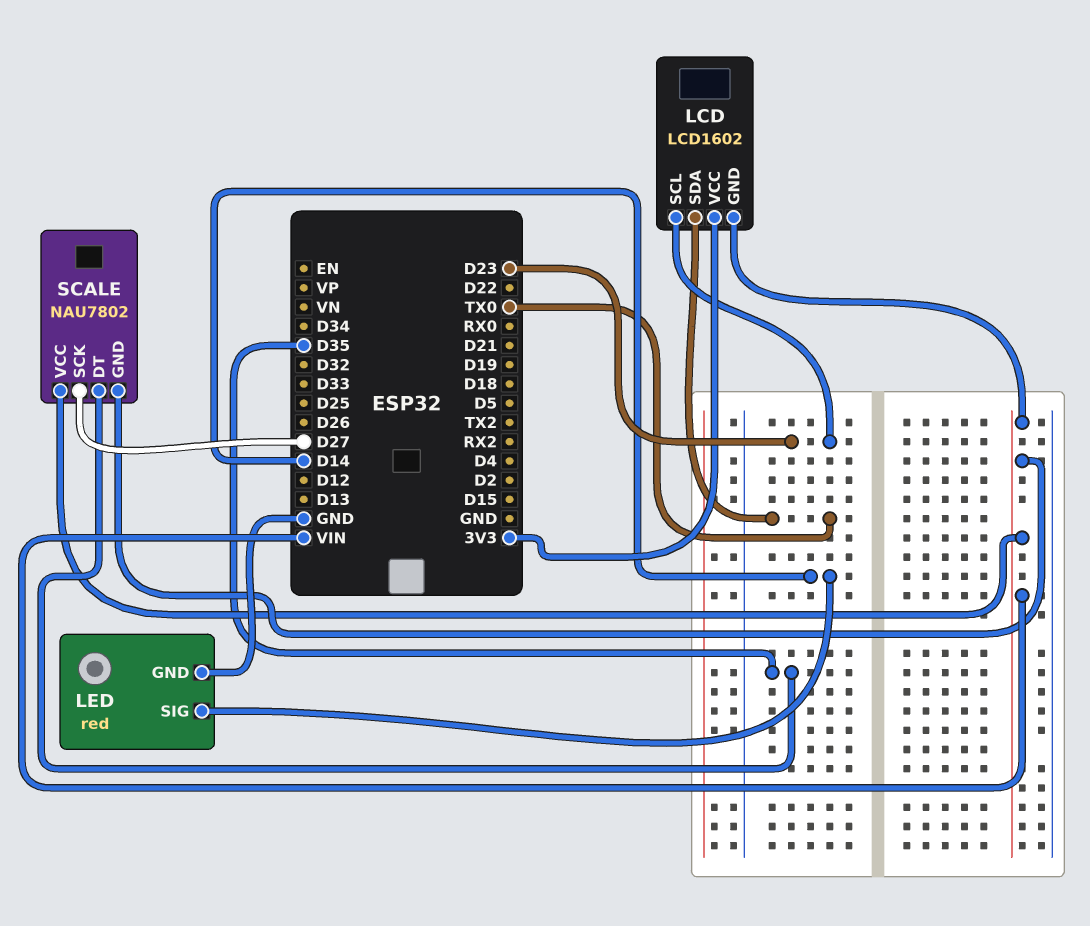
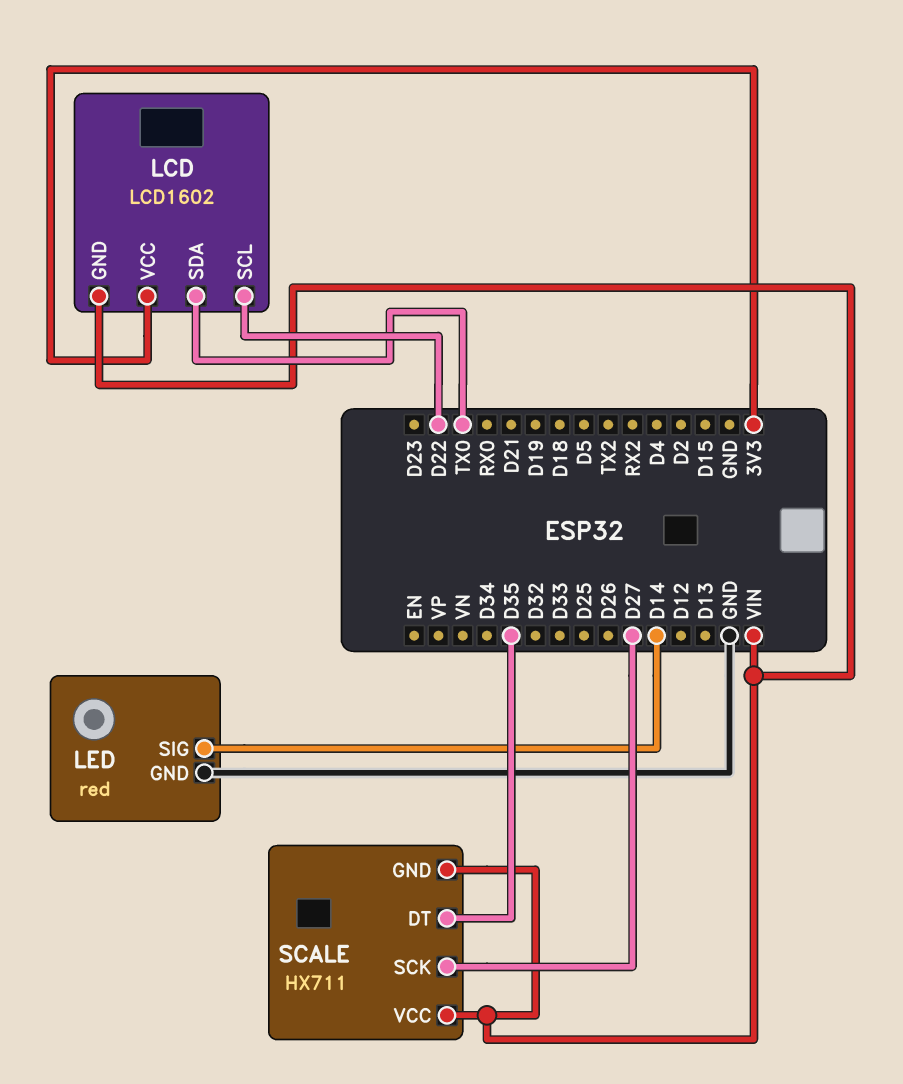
LCD pin SCL: D23 -> D22
SCALE: NAU7802 -> HX711

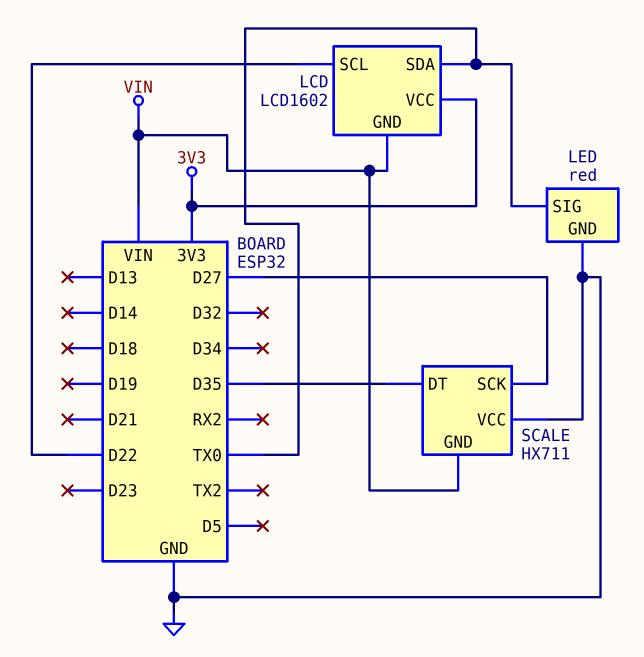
LED pin SIG: D14 -> TX0
SCALE pin VCC: VIN -> GND

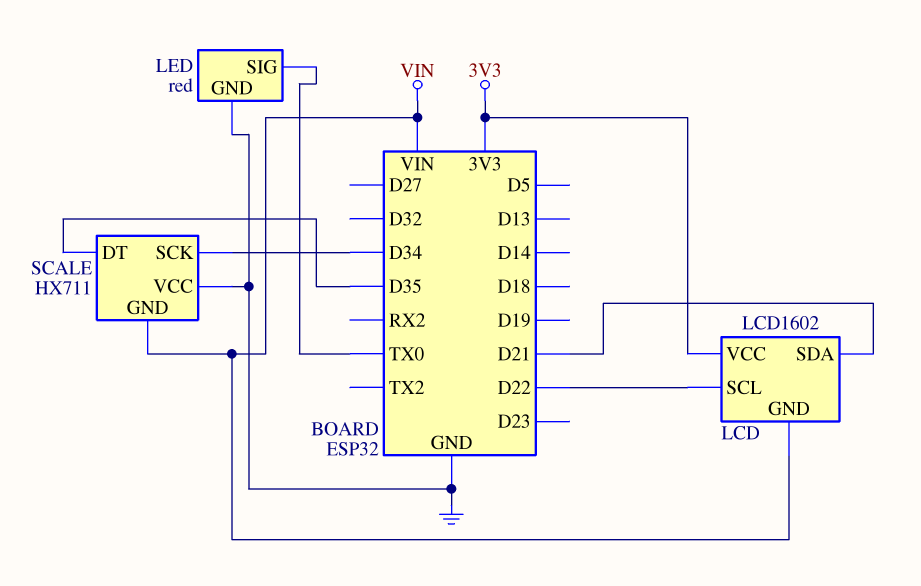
LCD pin SDA: TX0 -> D21
SCALE pin SCK: D27 -> D34

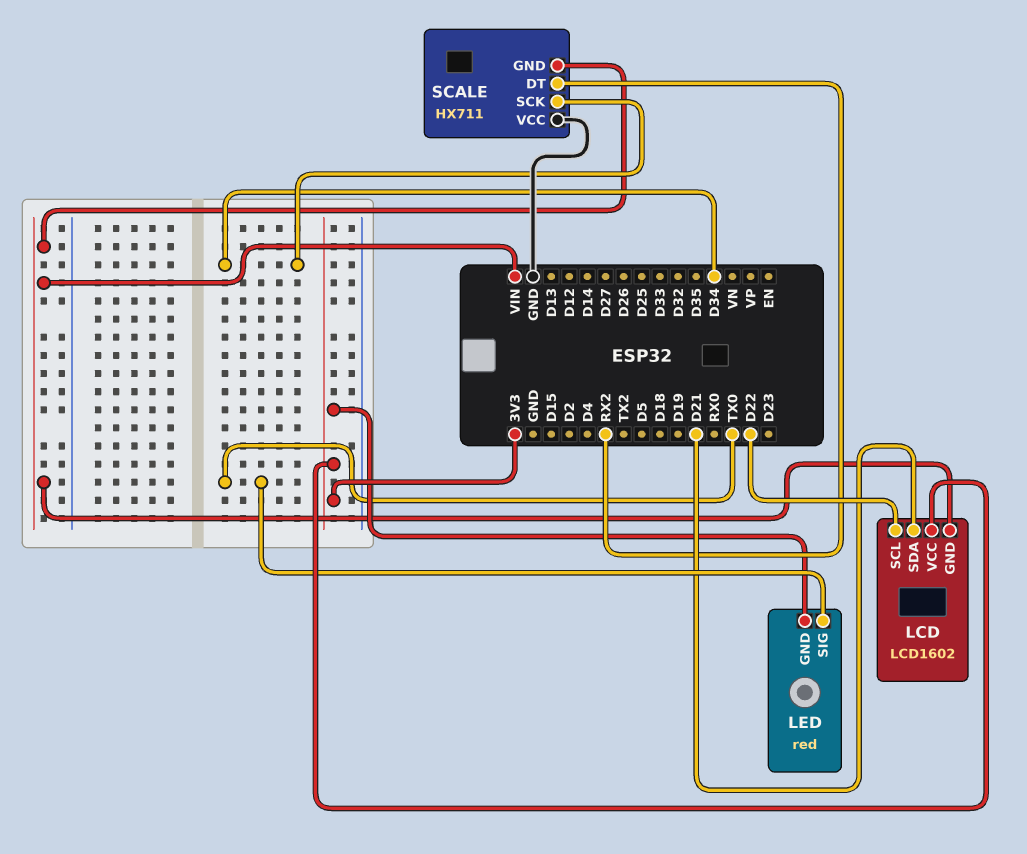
LED pin GND: GND -> 3V3
SCALE pin DT: D35 -> RX2

